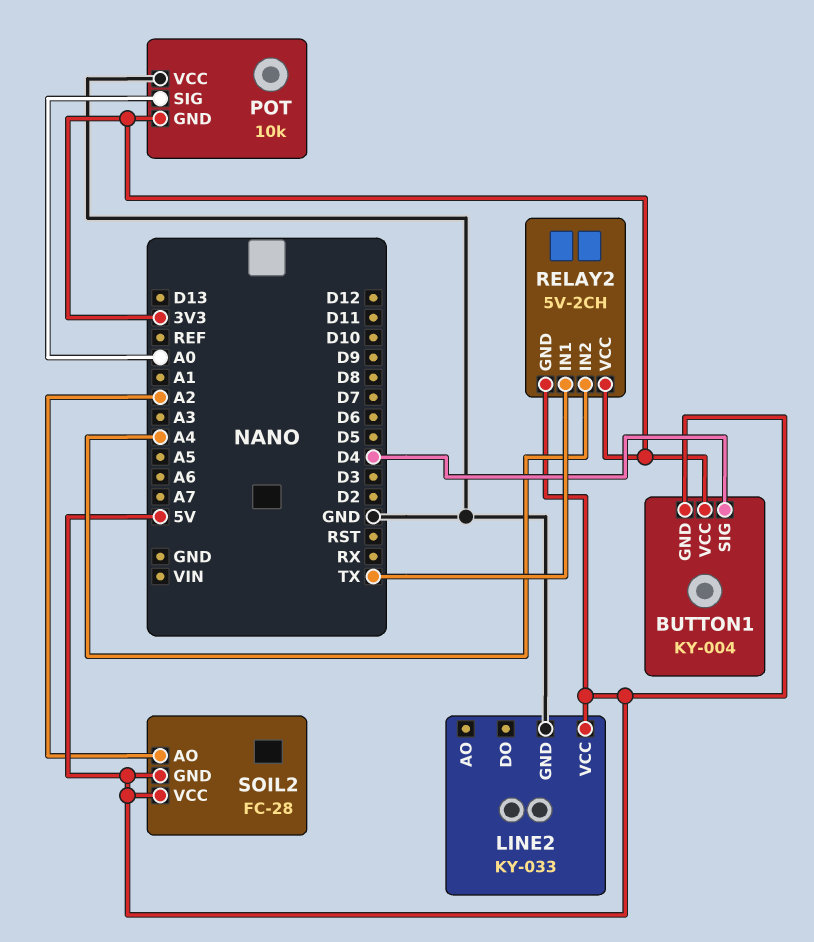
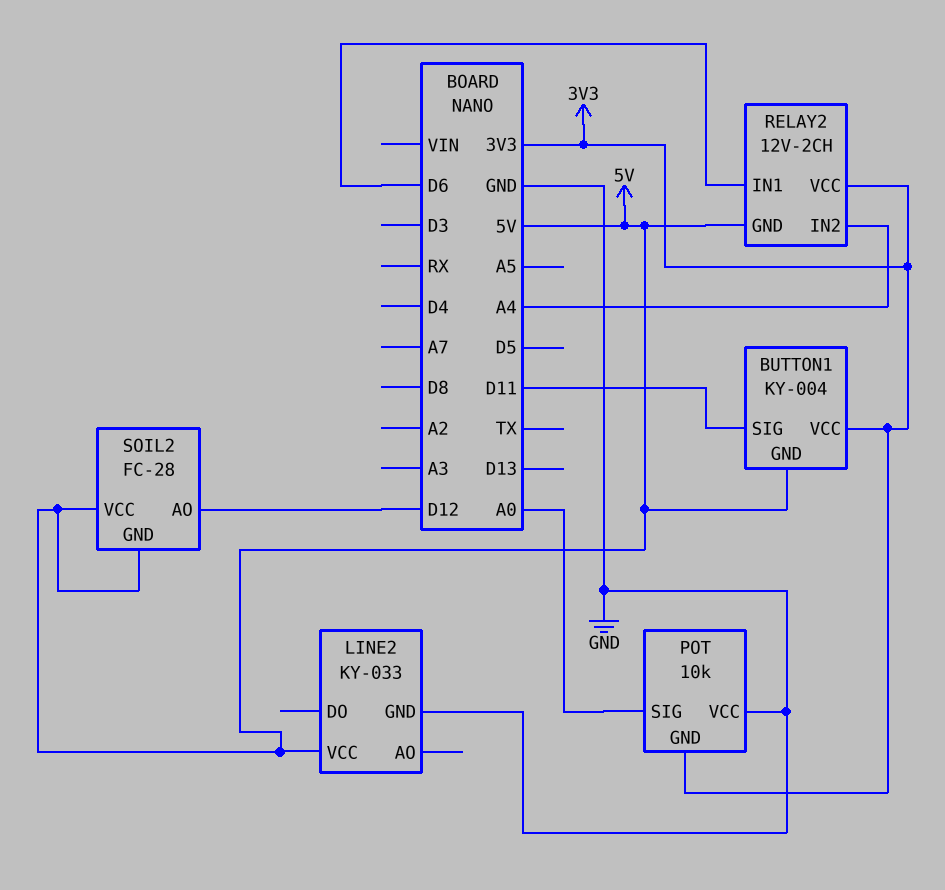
BUTTON1 pin SIG: D4 -> D11
RELAY2: 5V-2CH -> 12V-2CH
RELAY2 pin IN1: TX -> D6
SOIL2 pin AO: A2 -> D12

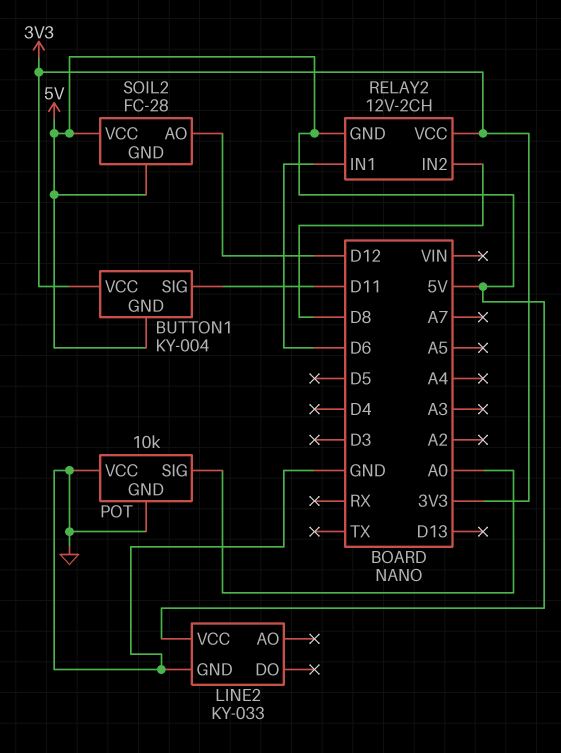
POT pin GND: 3V3 -> GND
RELAY2 pin IN2: A4 -> D8

